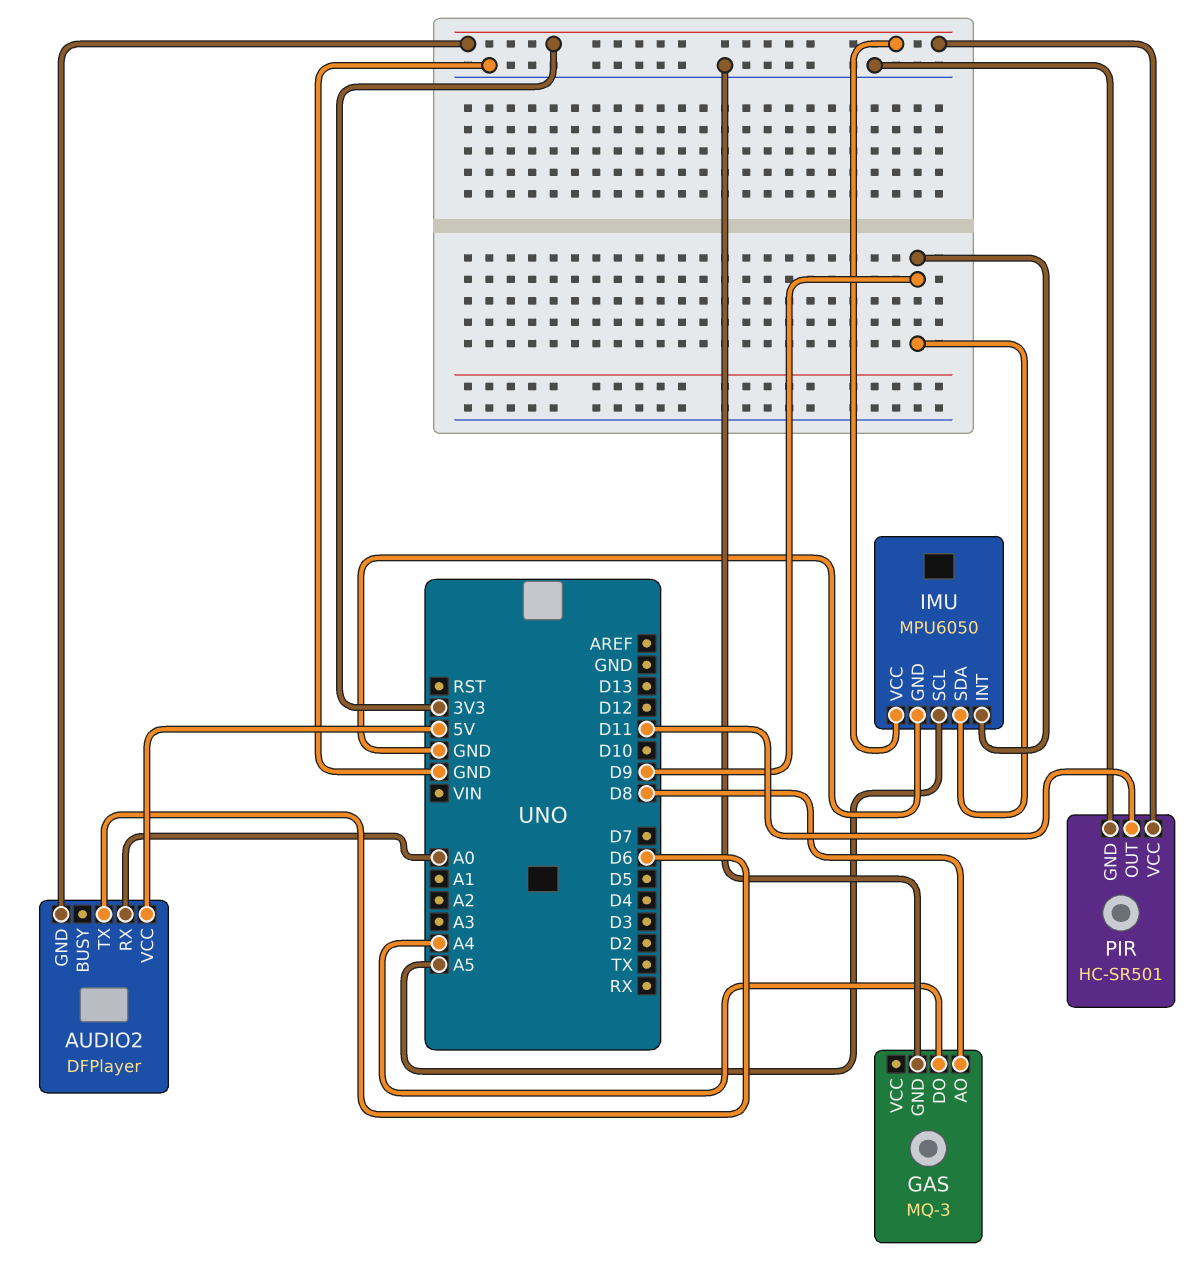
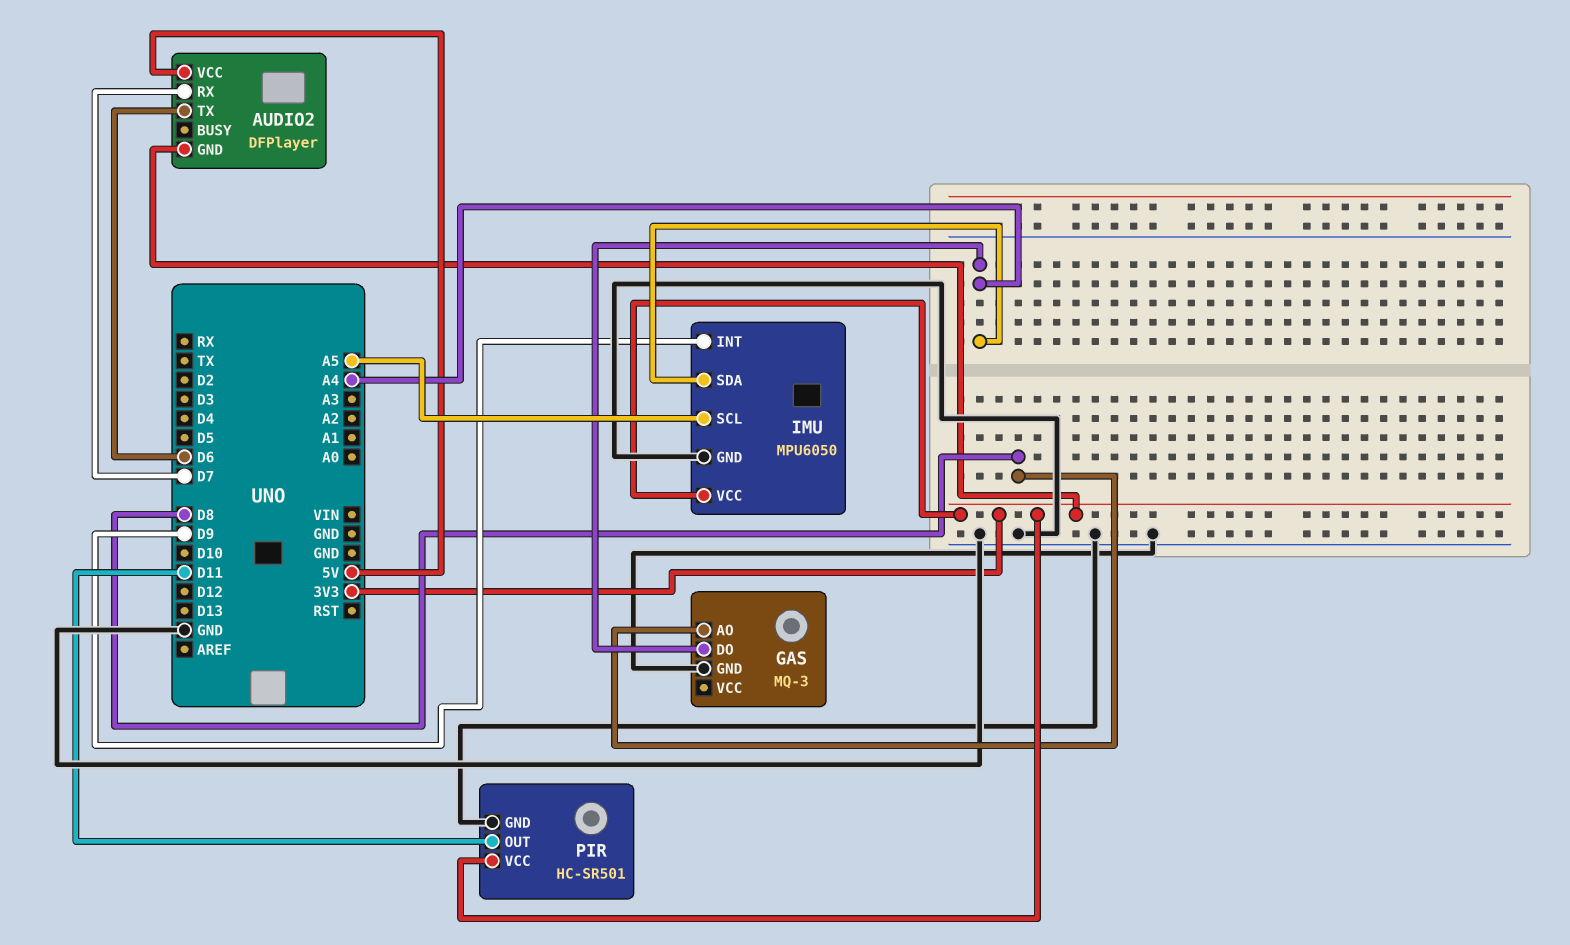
AUDIO2 pin RX: A0 -> D7
IMU pin SDA: D9 -> A4

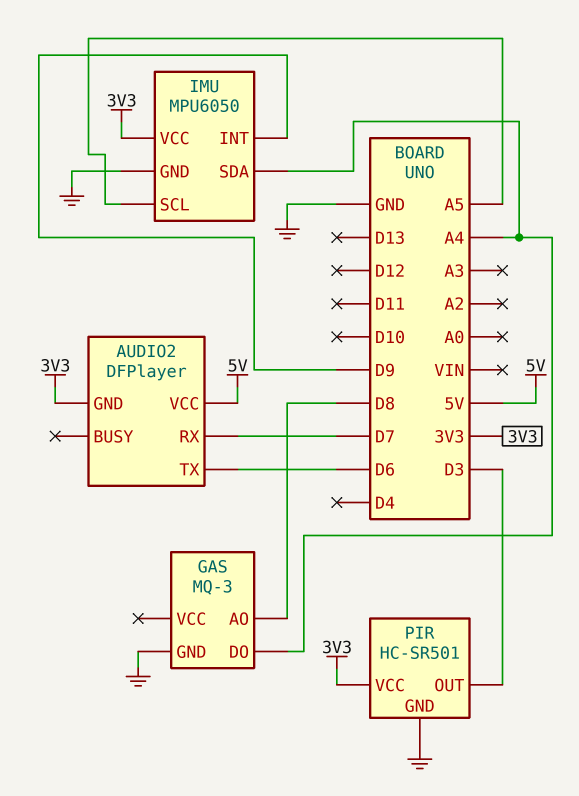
PIR pin OUT: D11 -> D3

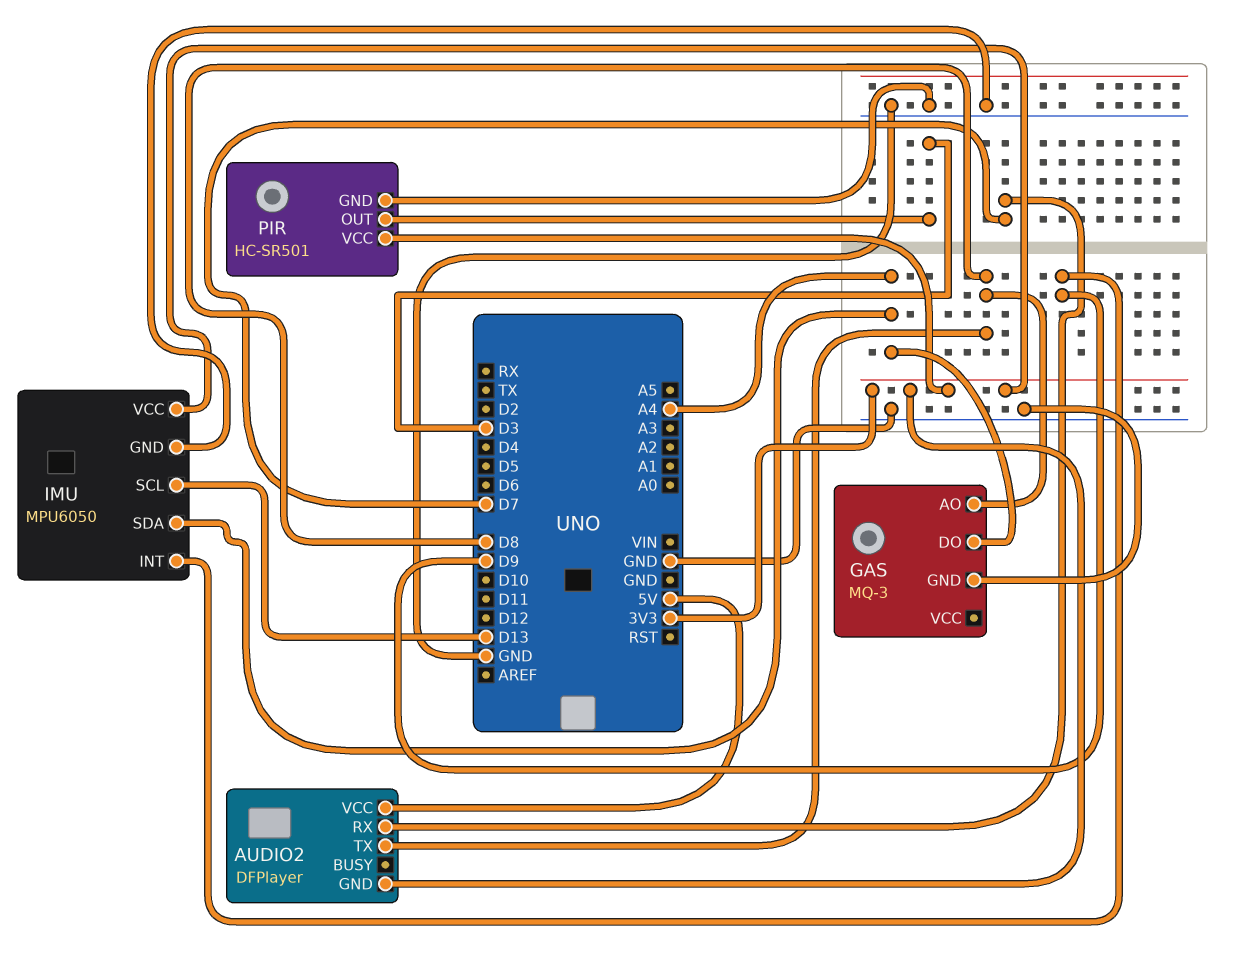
AUDIO2 pin TX: D6 -> D8
IMU pin SCL: A5 -> D13

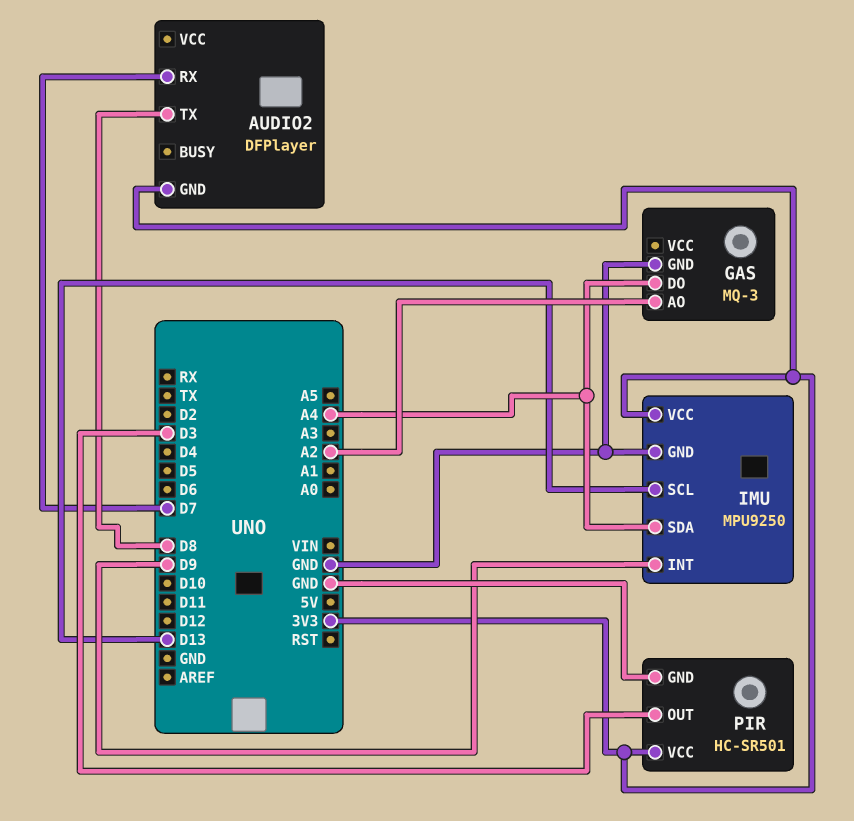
AUDIO2 pin VCC: 5V -> none
GAS pin AO: D8 -> A2
IMU: MPU6050 -> MPU9250

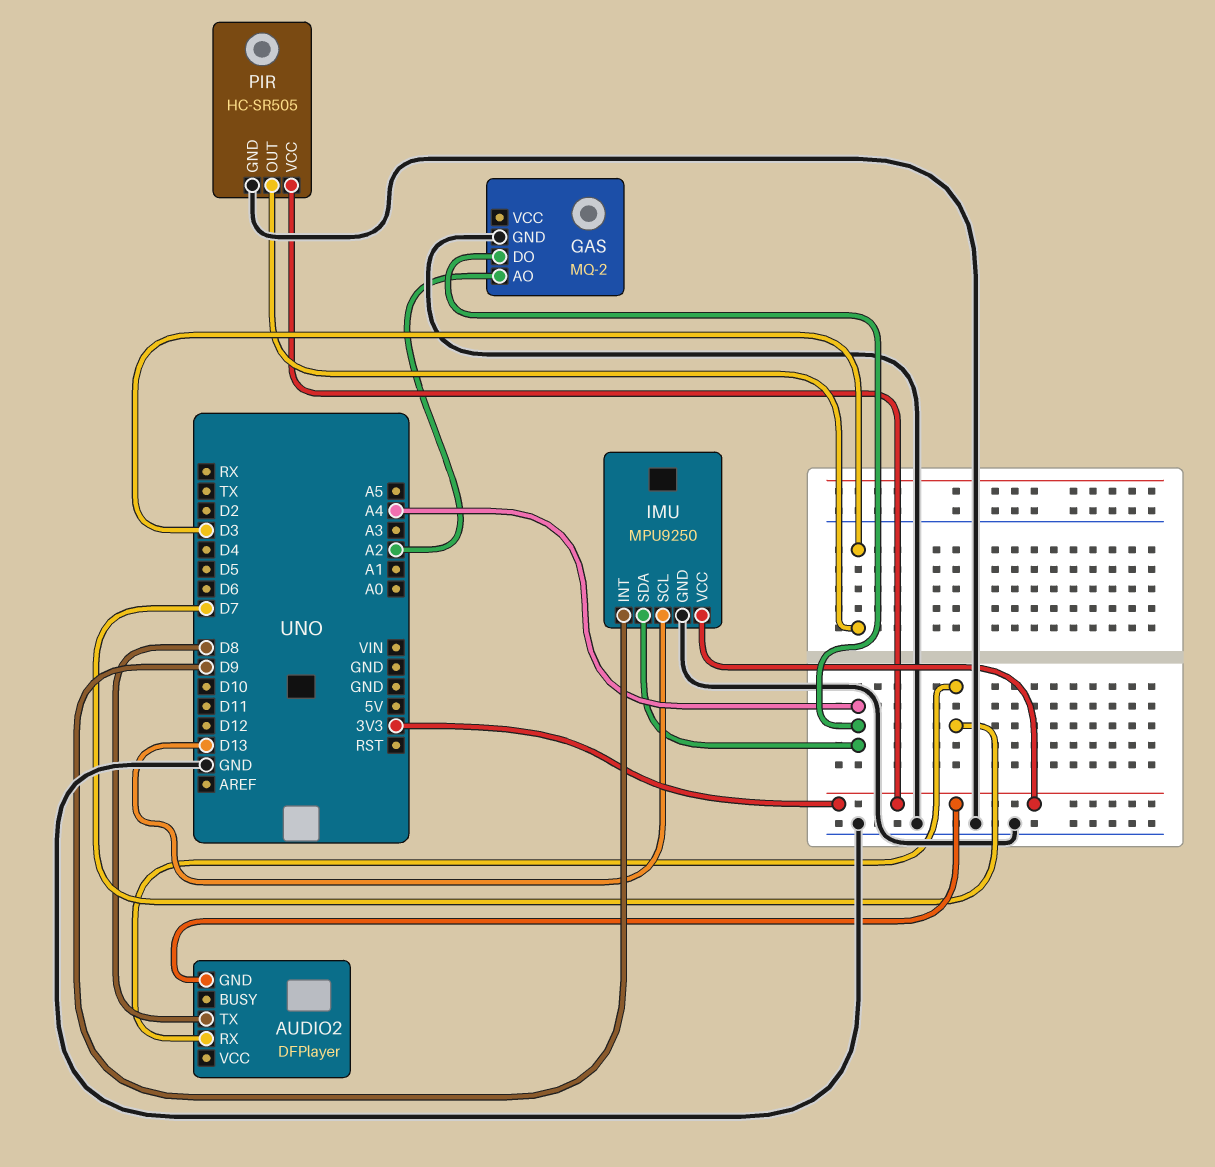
GAS: MQ-3 -> MQ-2
PIR: HC-SR501 -> HC-SR505

